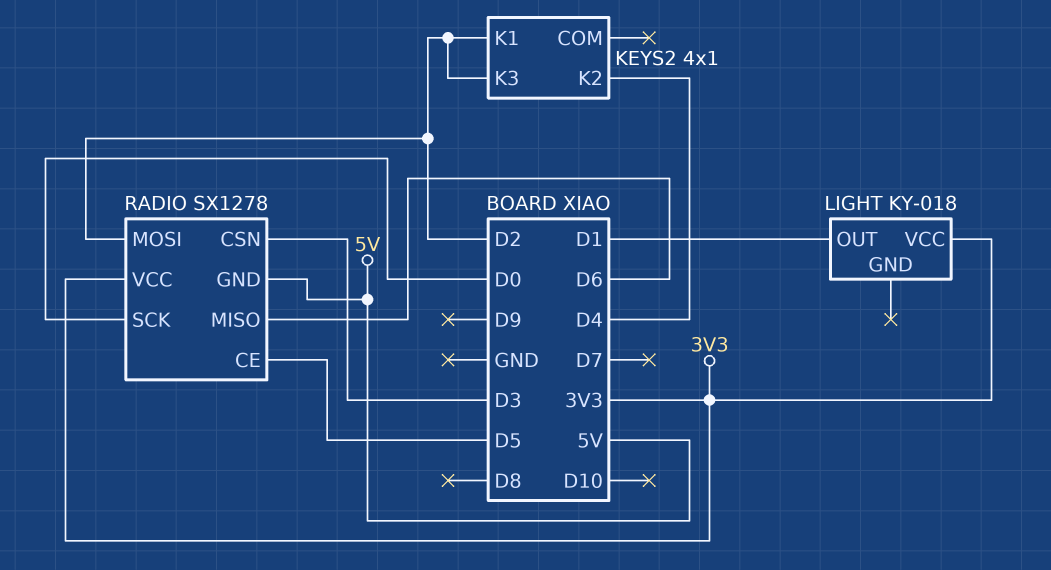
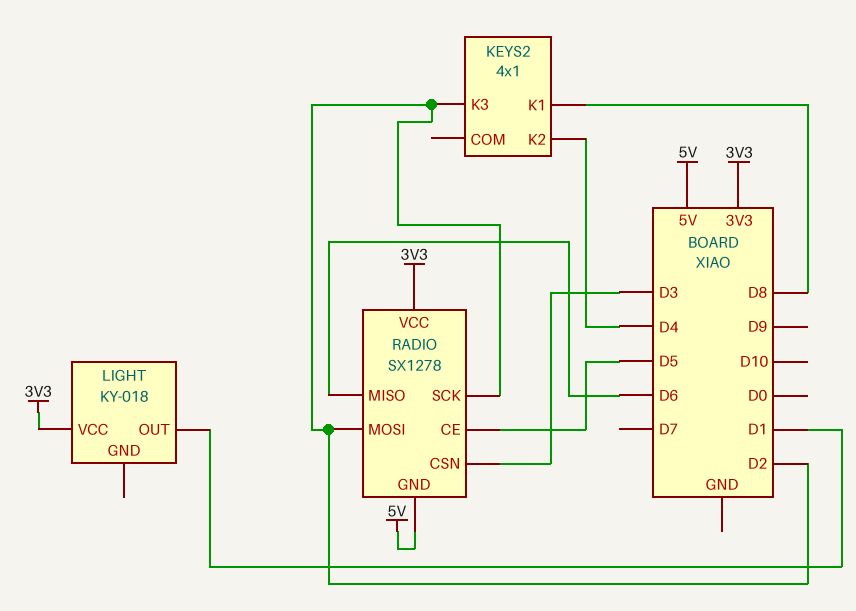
KEYS2 pin K1: D2 -> D8
RADIO pin SCK: D0 -> D2

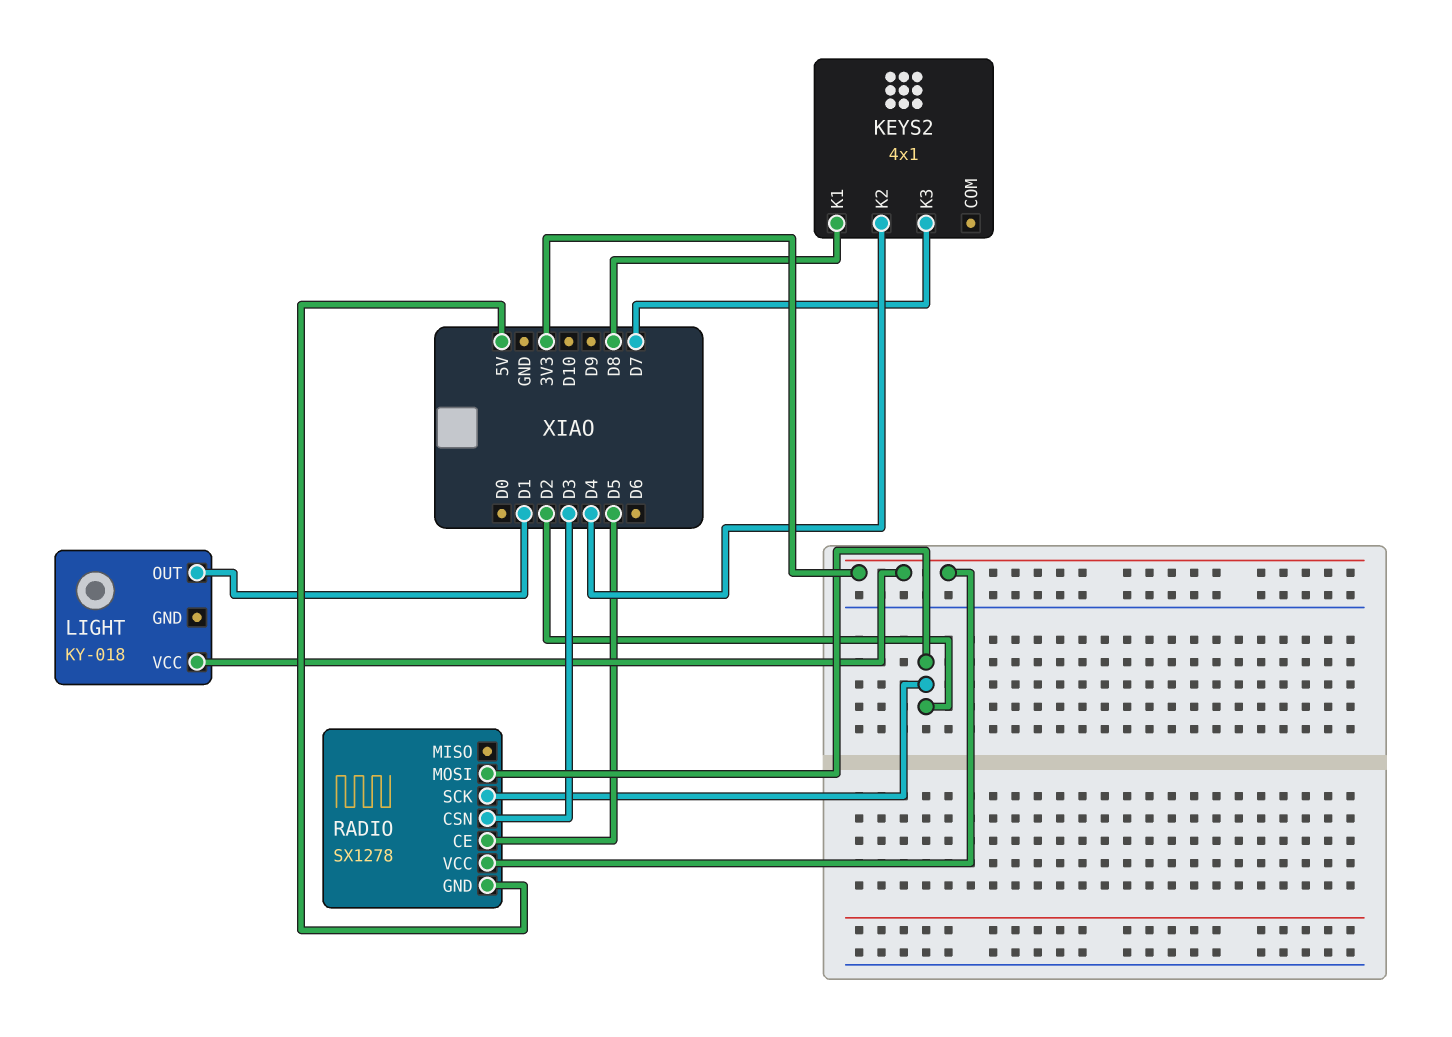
KEYS2 pin K3: D2 -> D7
RADIO pin MISO: D6 -> none

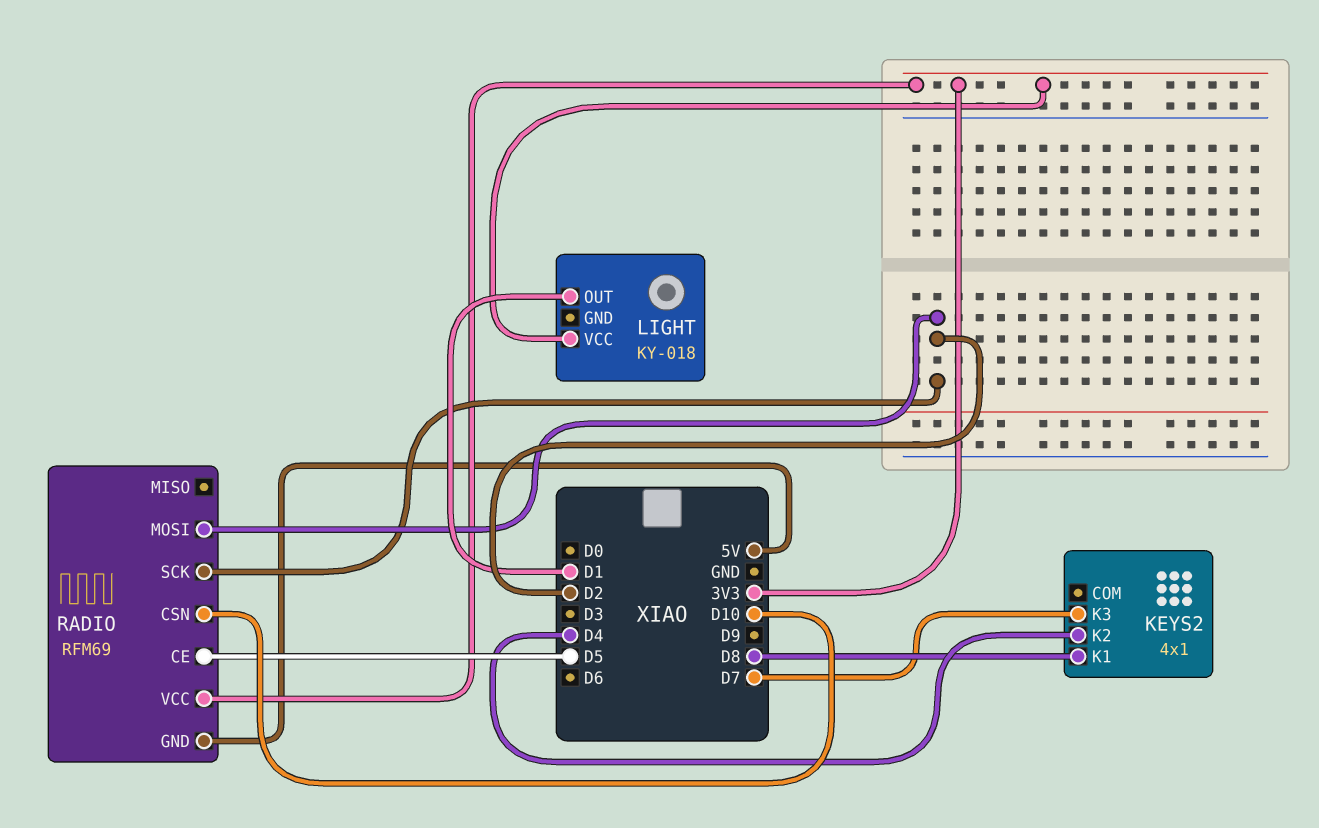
RADIO: SX1278 -> RFM69
RADIO pin CSN: D3 -> D10

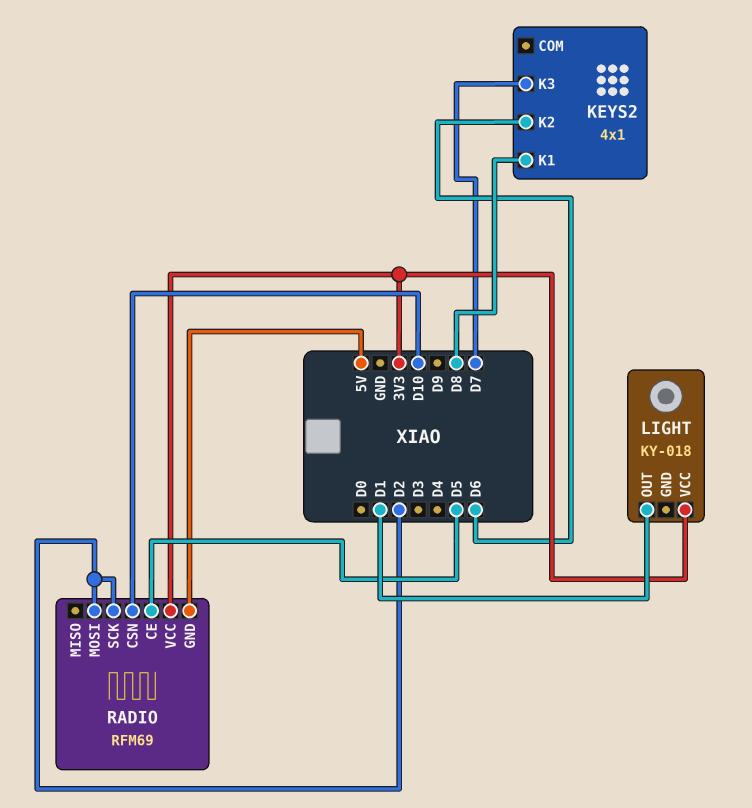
KEYS2 pin K2: D4 -> D6

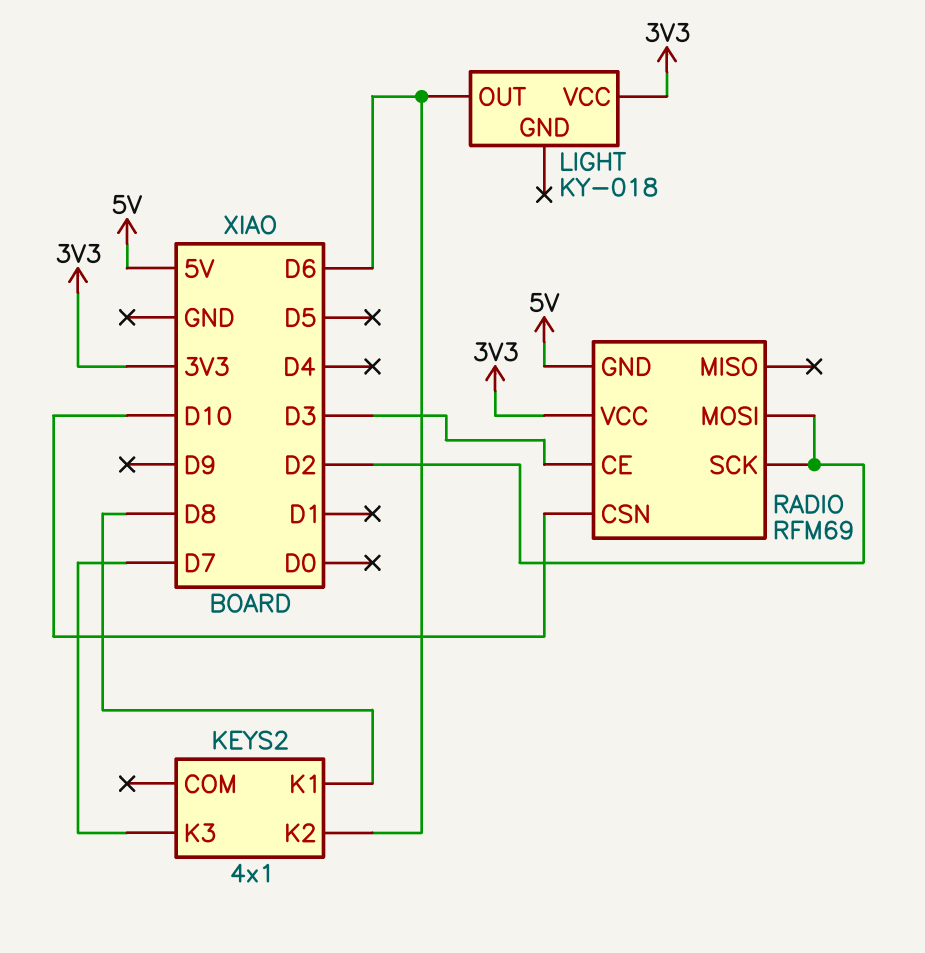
LIGHT pin OUT: D1 -> D6
RADIO pin CE: D5 -> D3

